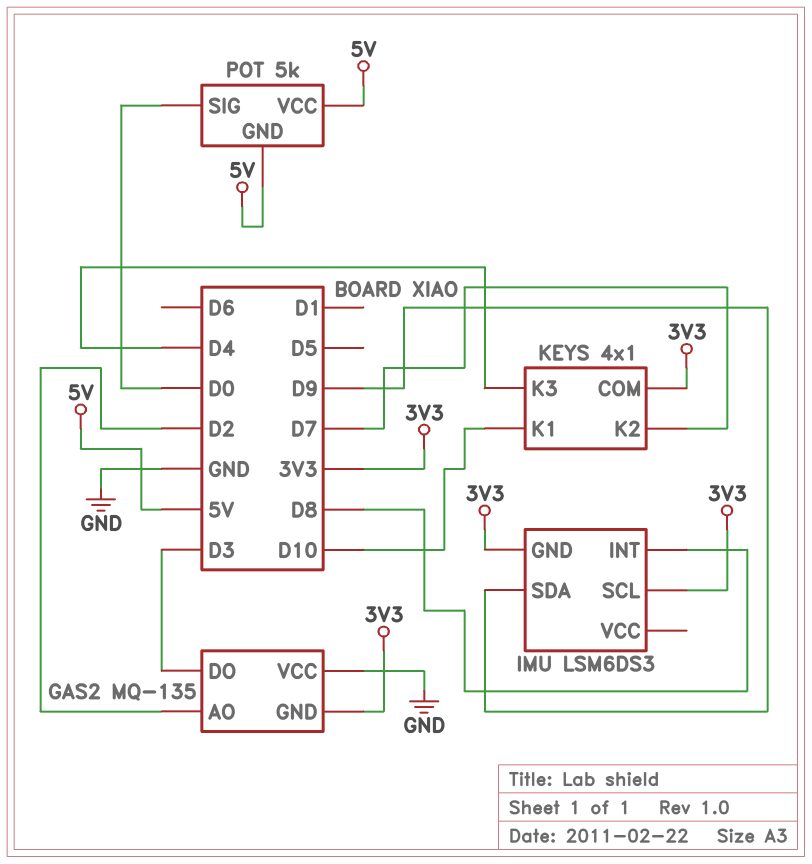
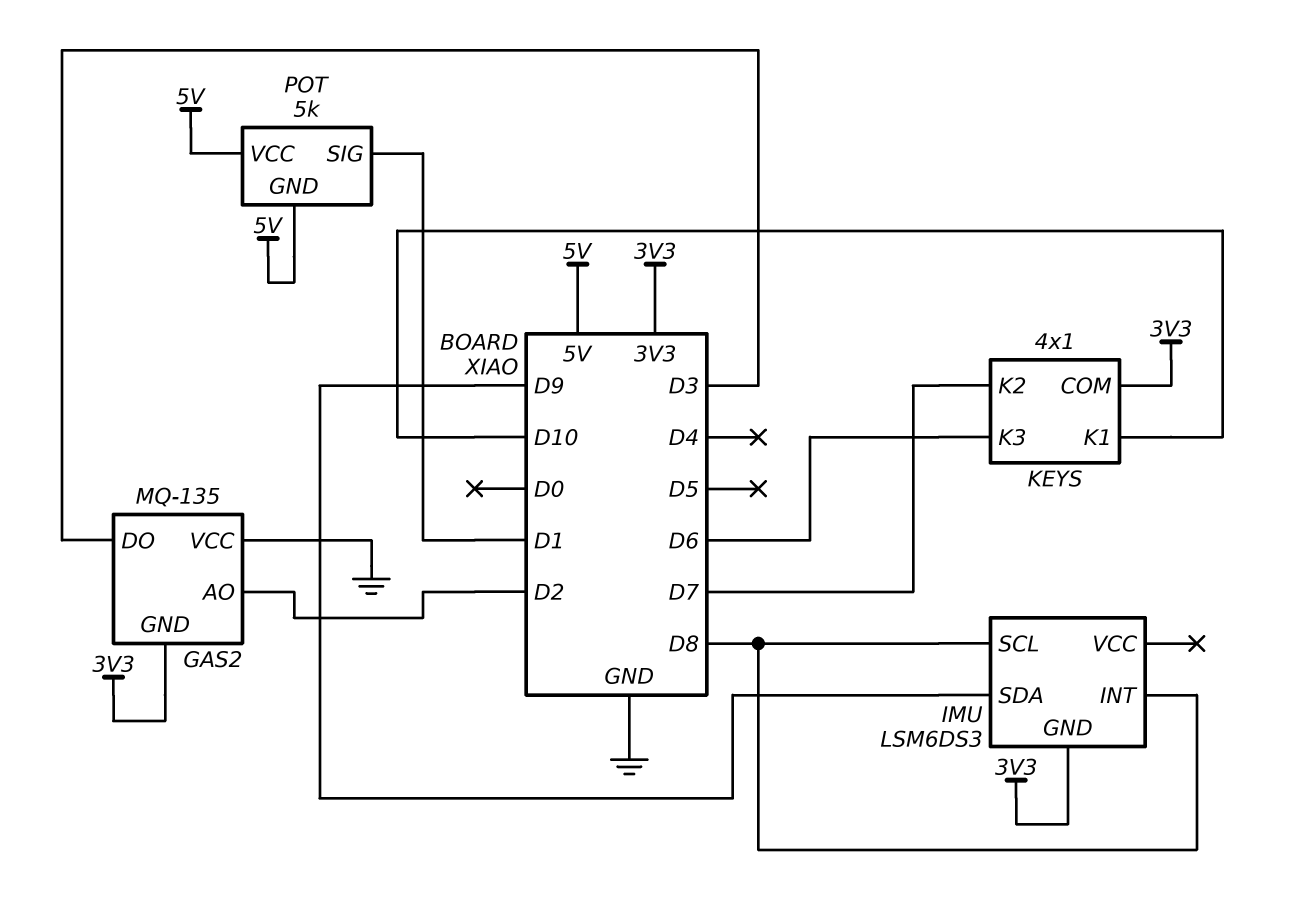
IMU pin SCL: 3V3 -> D8
KEYS pin K3: D4 -> D6
POT pin SIG: D0 -> D1

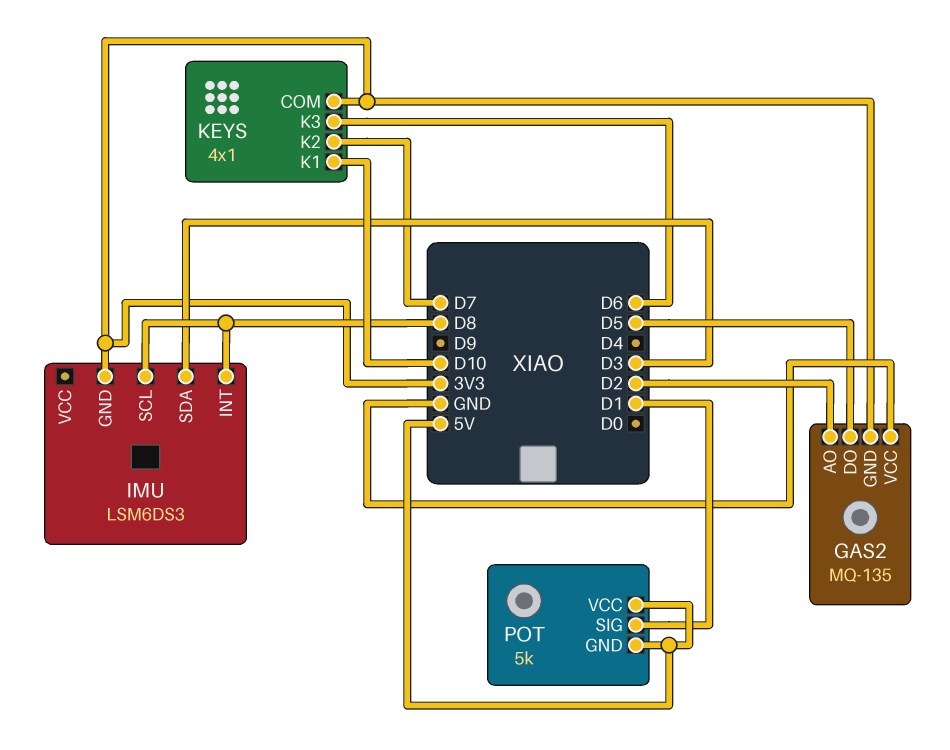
GAS2 pin DO: D3 -> D5
IMU pin SDA: D9 -> D3

